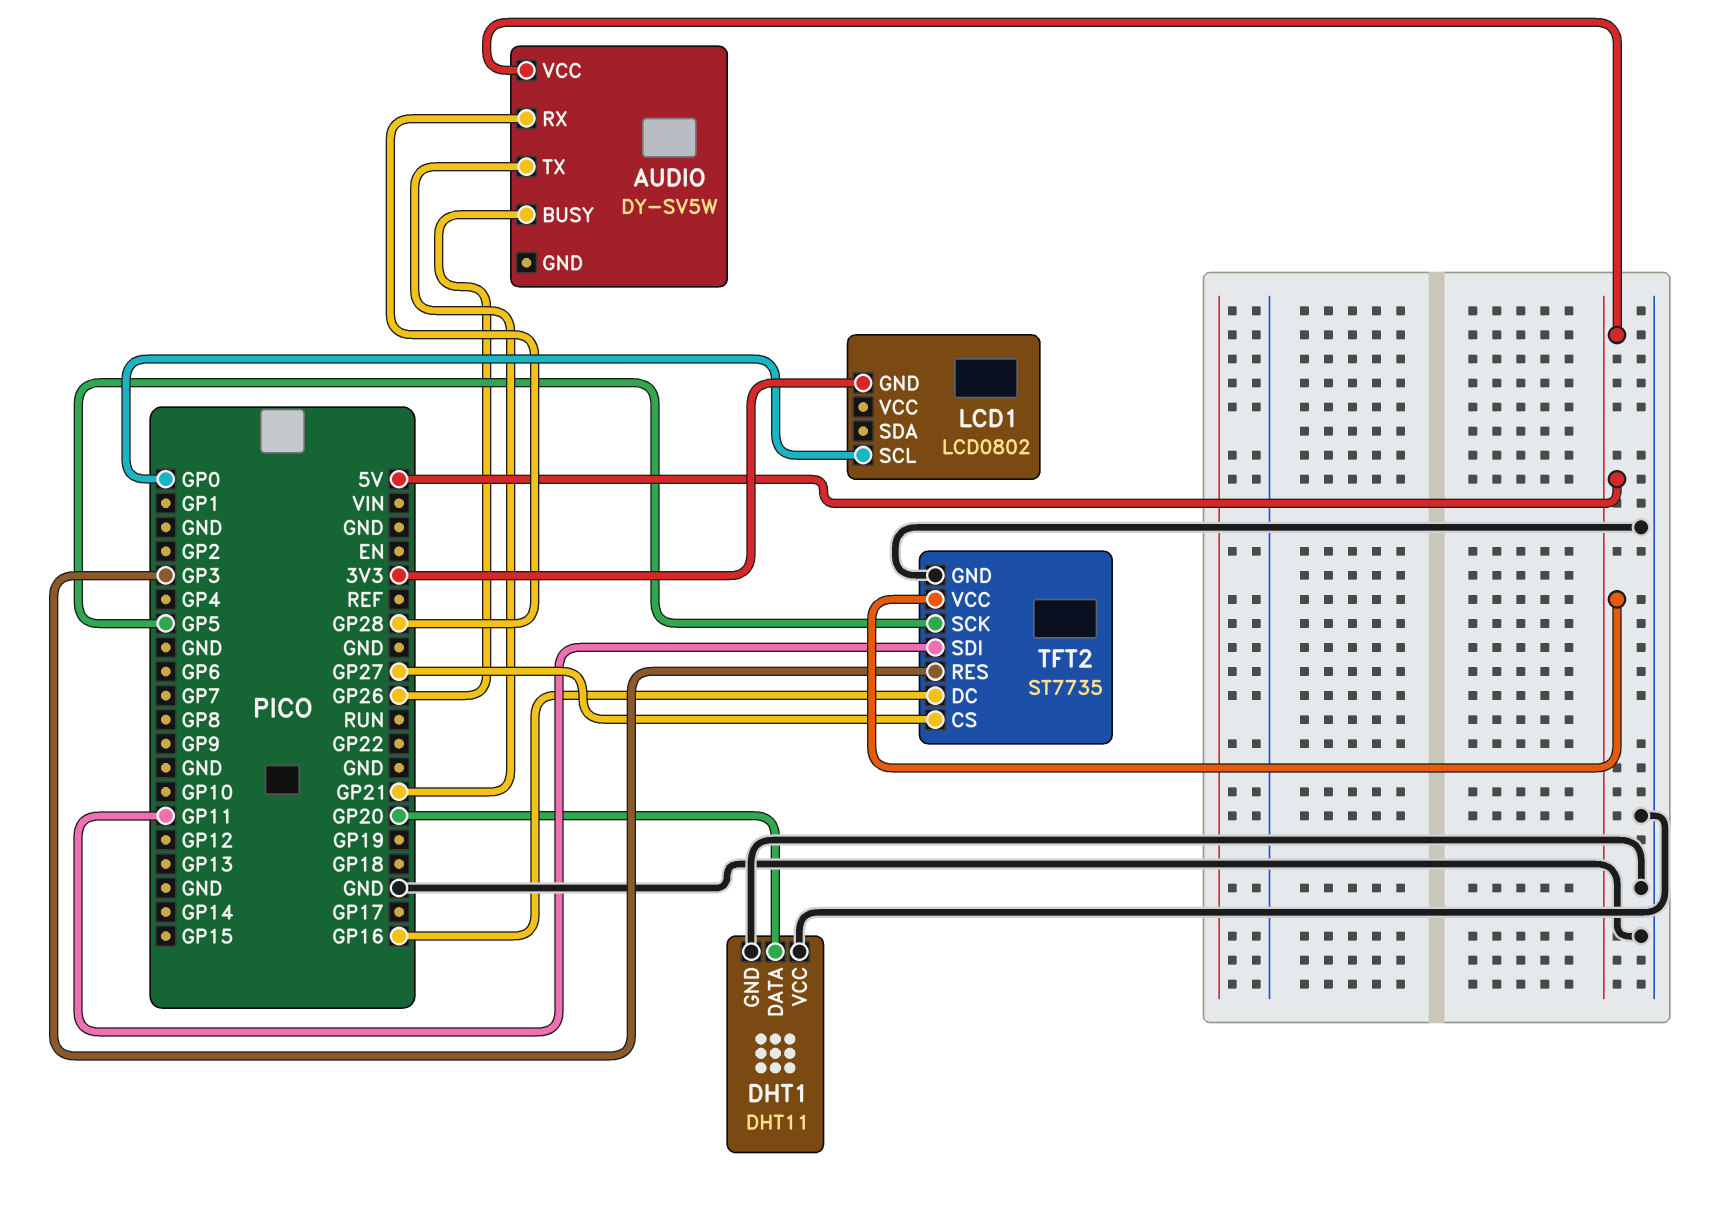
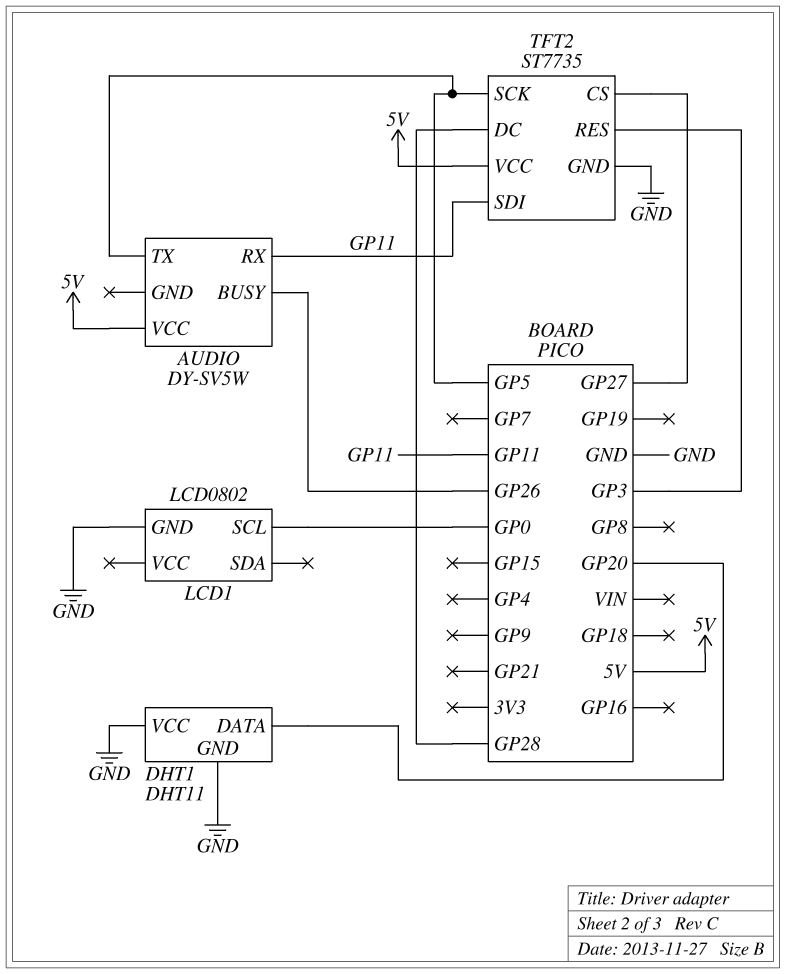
AUDIO pin RX: GP28 -> GP11
AUDIO pin TX: GP21 -> GP5
LCD1 pin GND: 3V3 -> GND
TFT2 pin DC: GP16 -> GP28

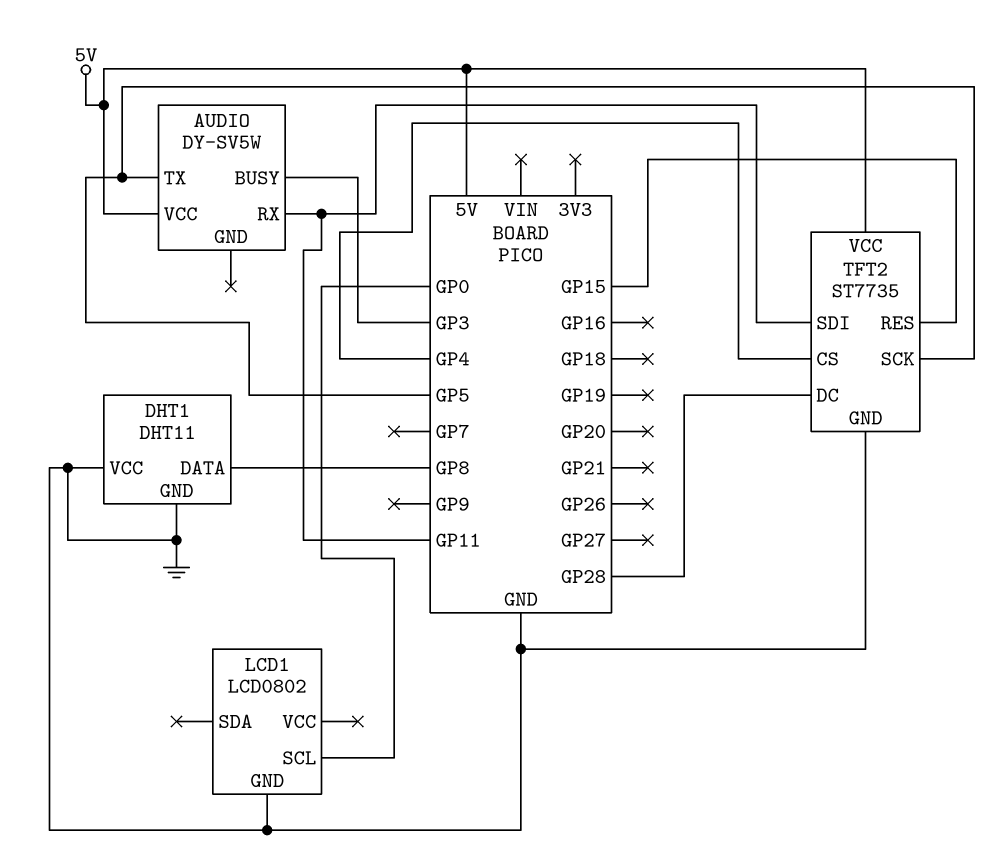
AUDIO pin BUSY: GP26 -> GP3
DHT1 pin DATA: GP20 -> GP8
TFT2 pin CS: GP27 -> GP4
TFT2 pin RES: GP3 -> GP15

